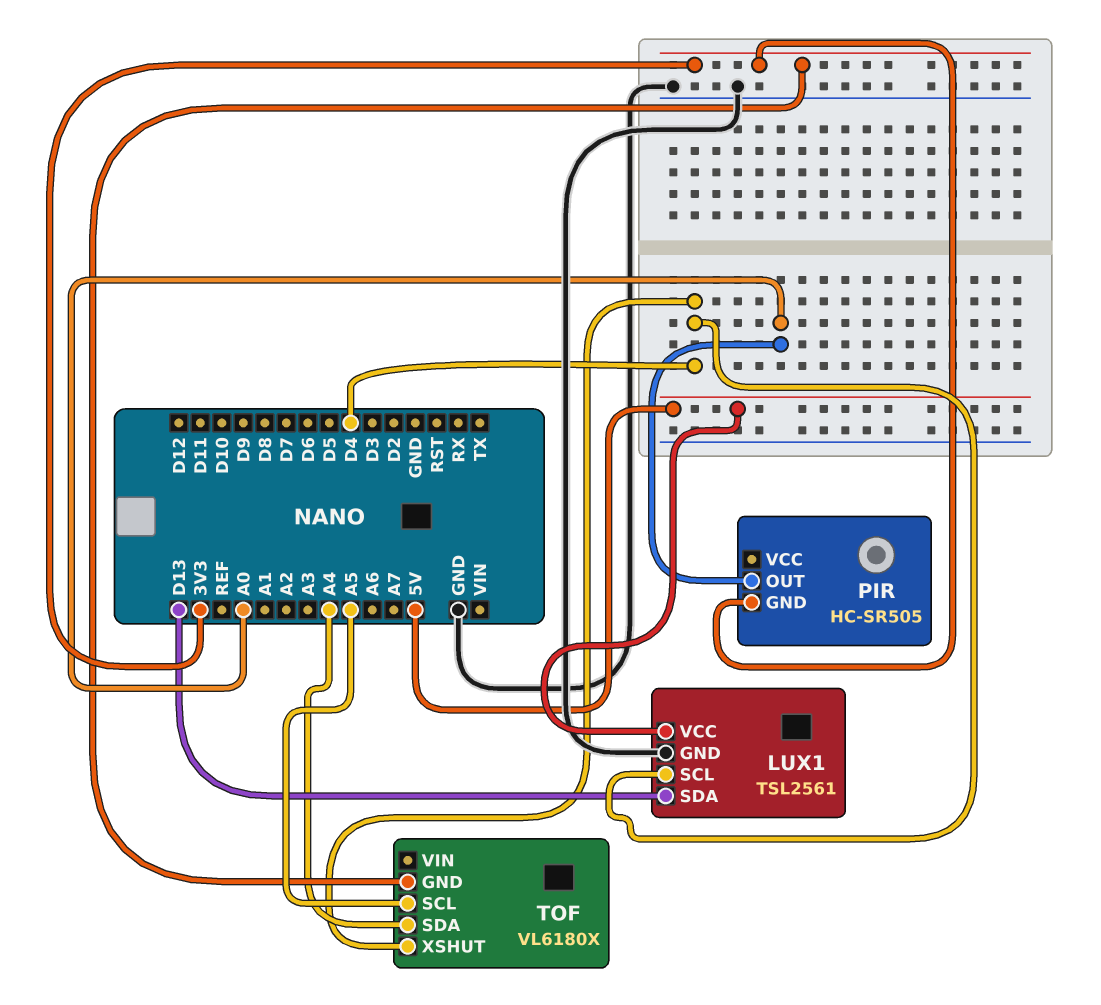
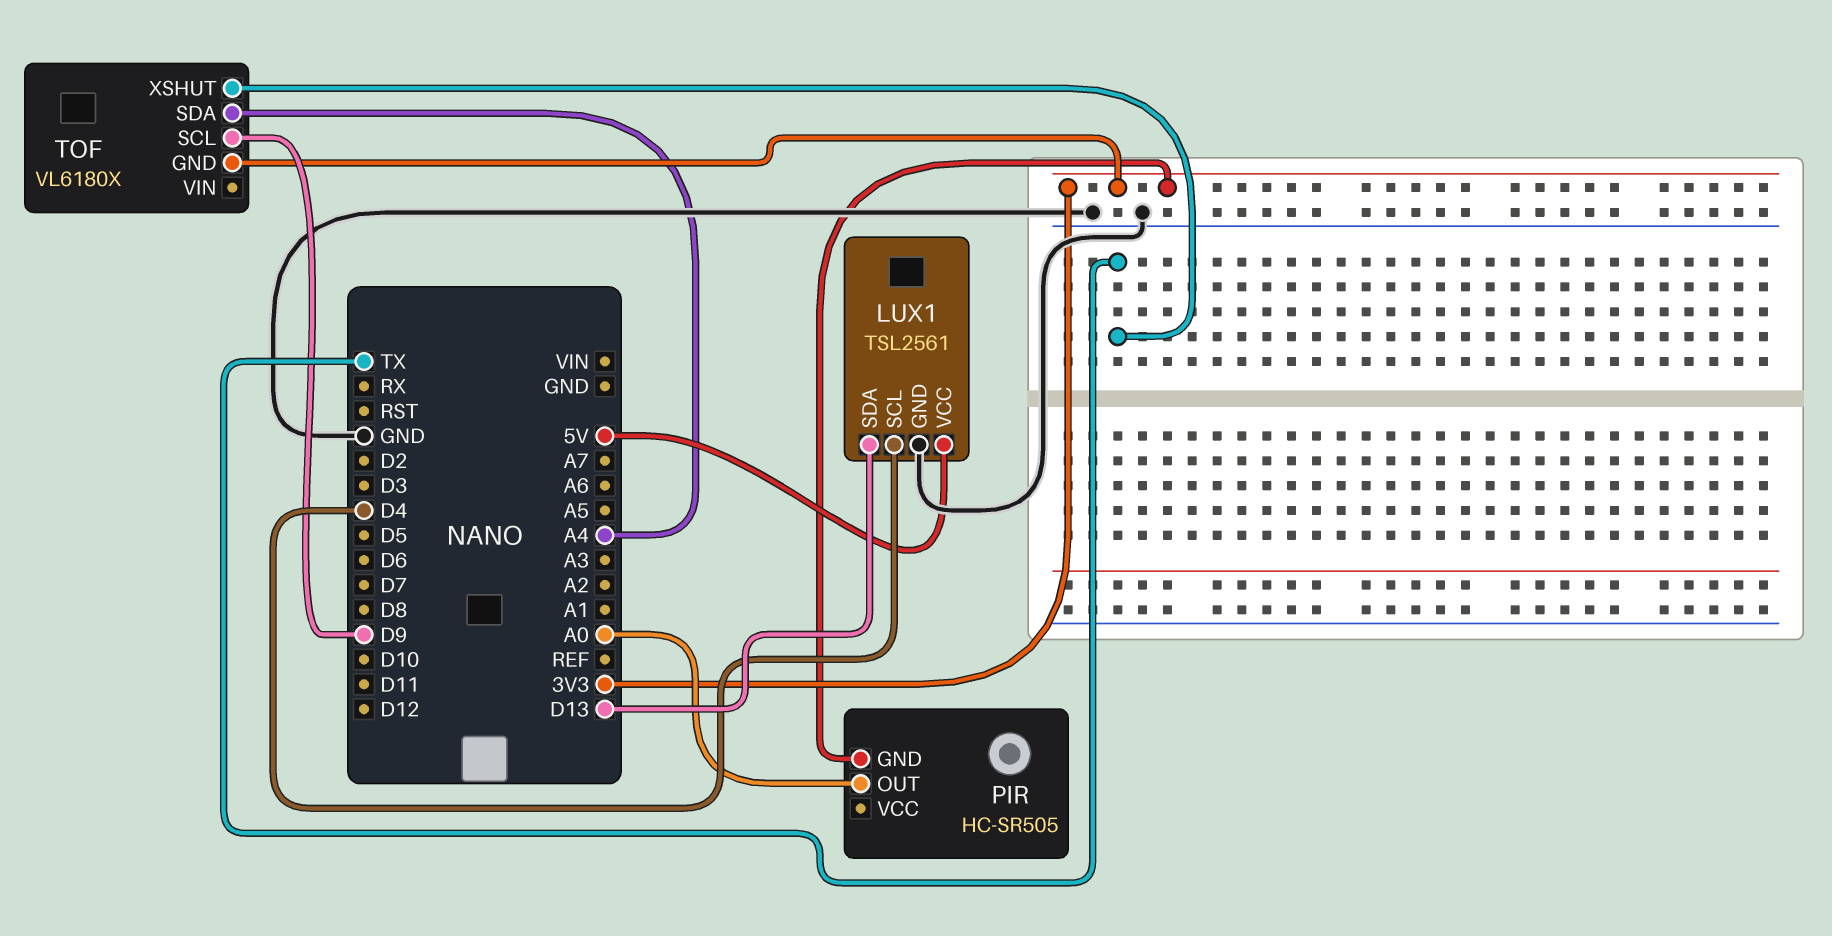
TOF pin SCL: A5 -> D9
TOF pin XSHUT: D4 -> TX

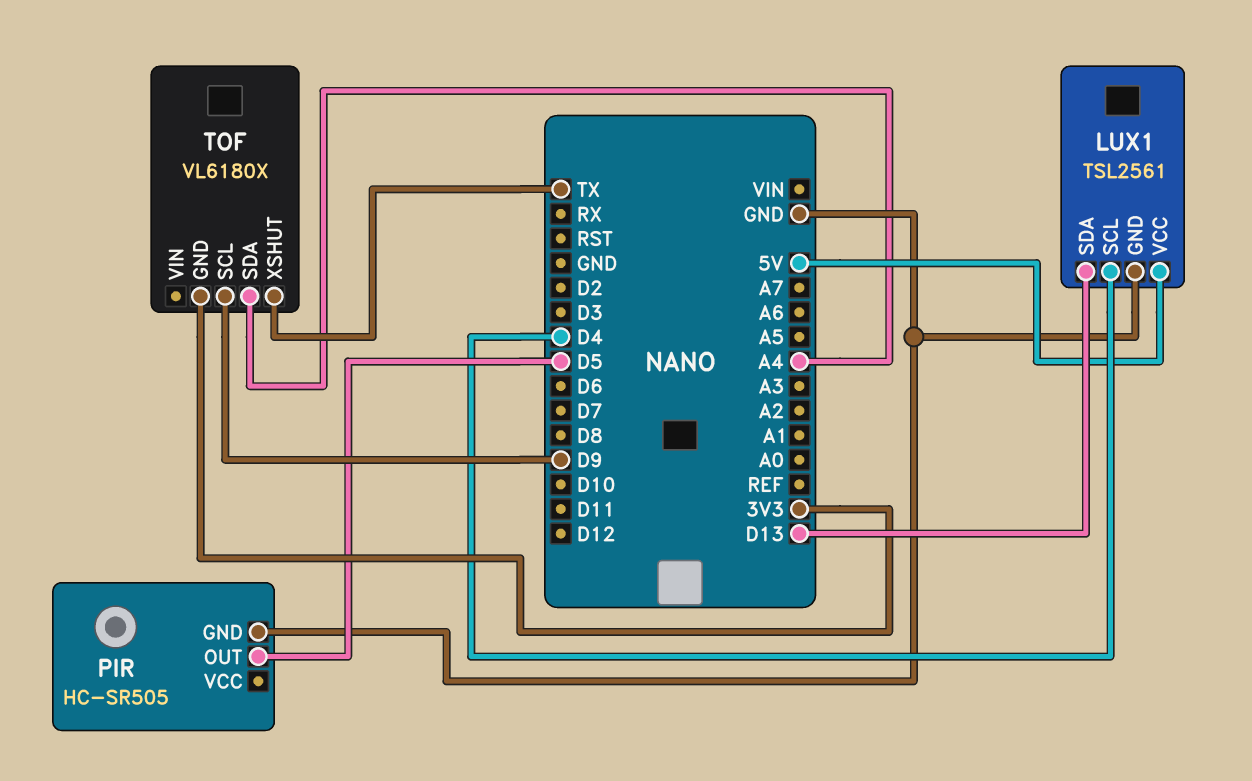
PIR pin GND: 3V3 -> GND
PIR pin OUT: A0 -> D5

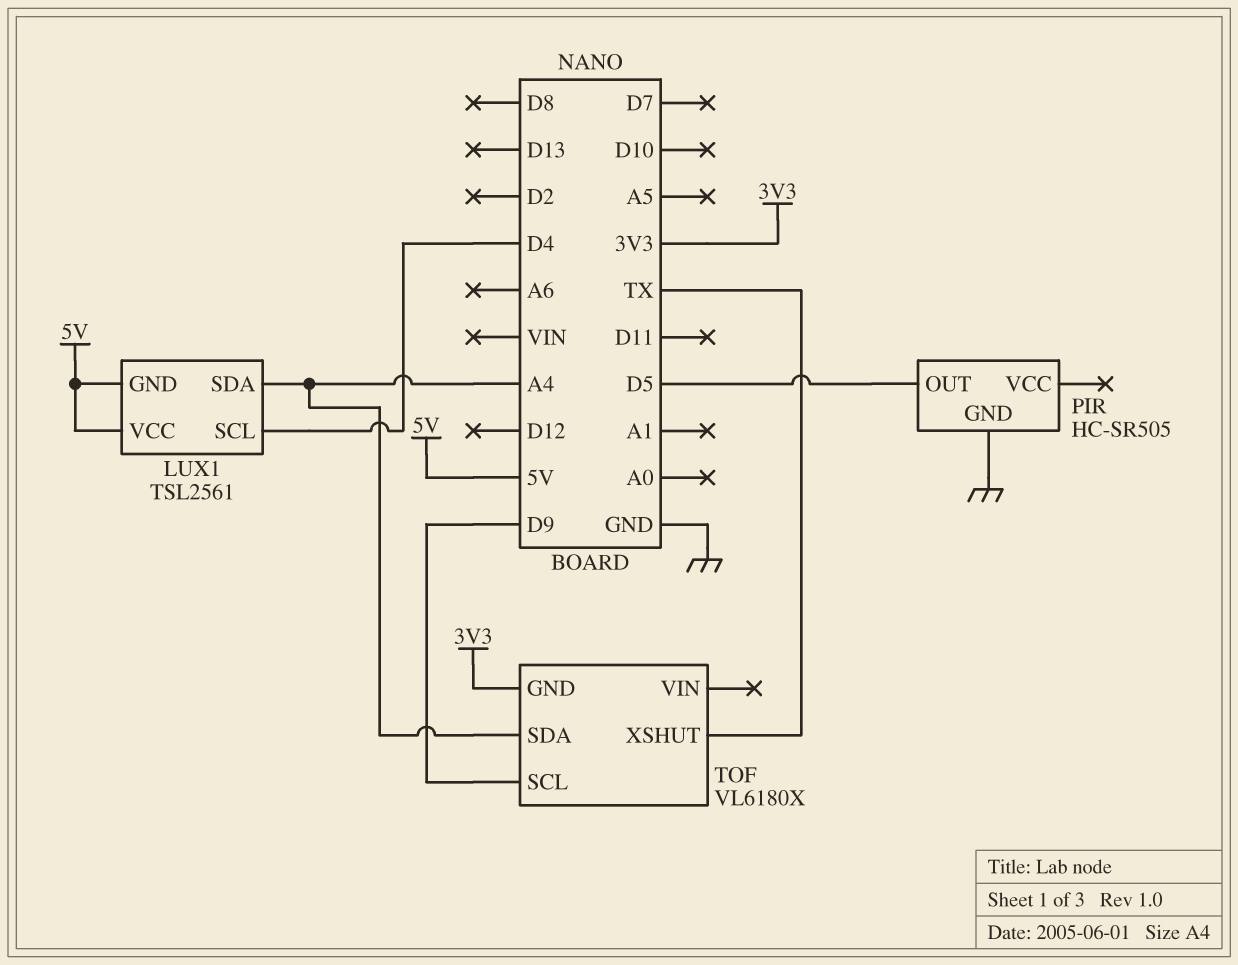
LUX1 pin GND: GND -> 5V
LUX1 pin SDA: D13 -> A4

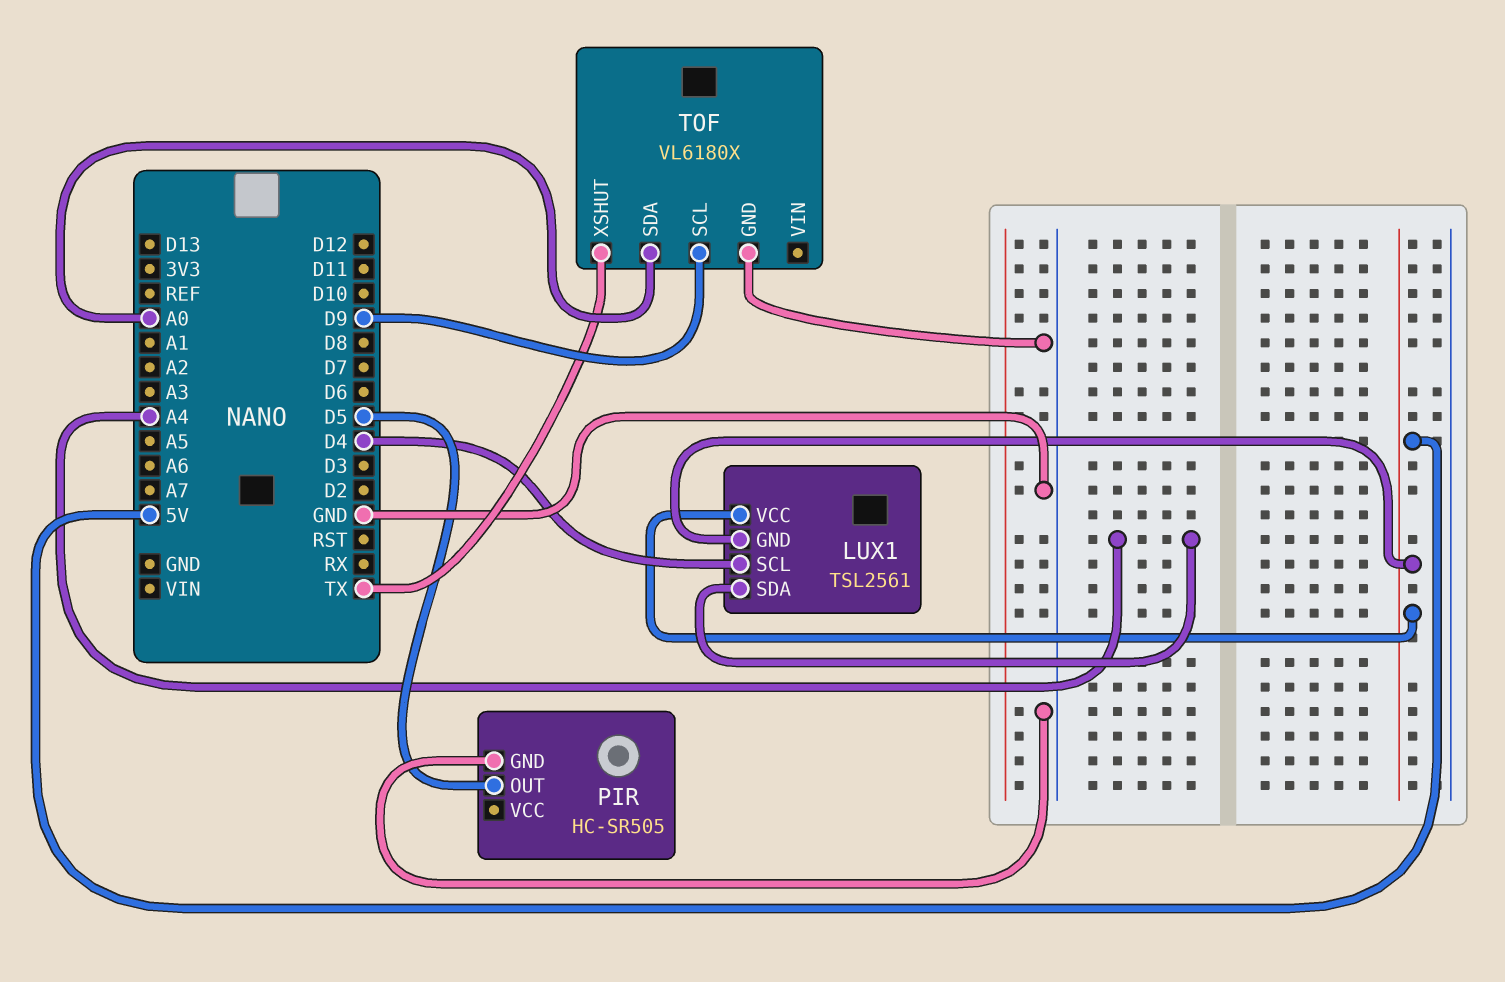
TOF pin GND: 3V3 -> GND
TOF pin SDA: A4 -> A0

